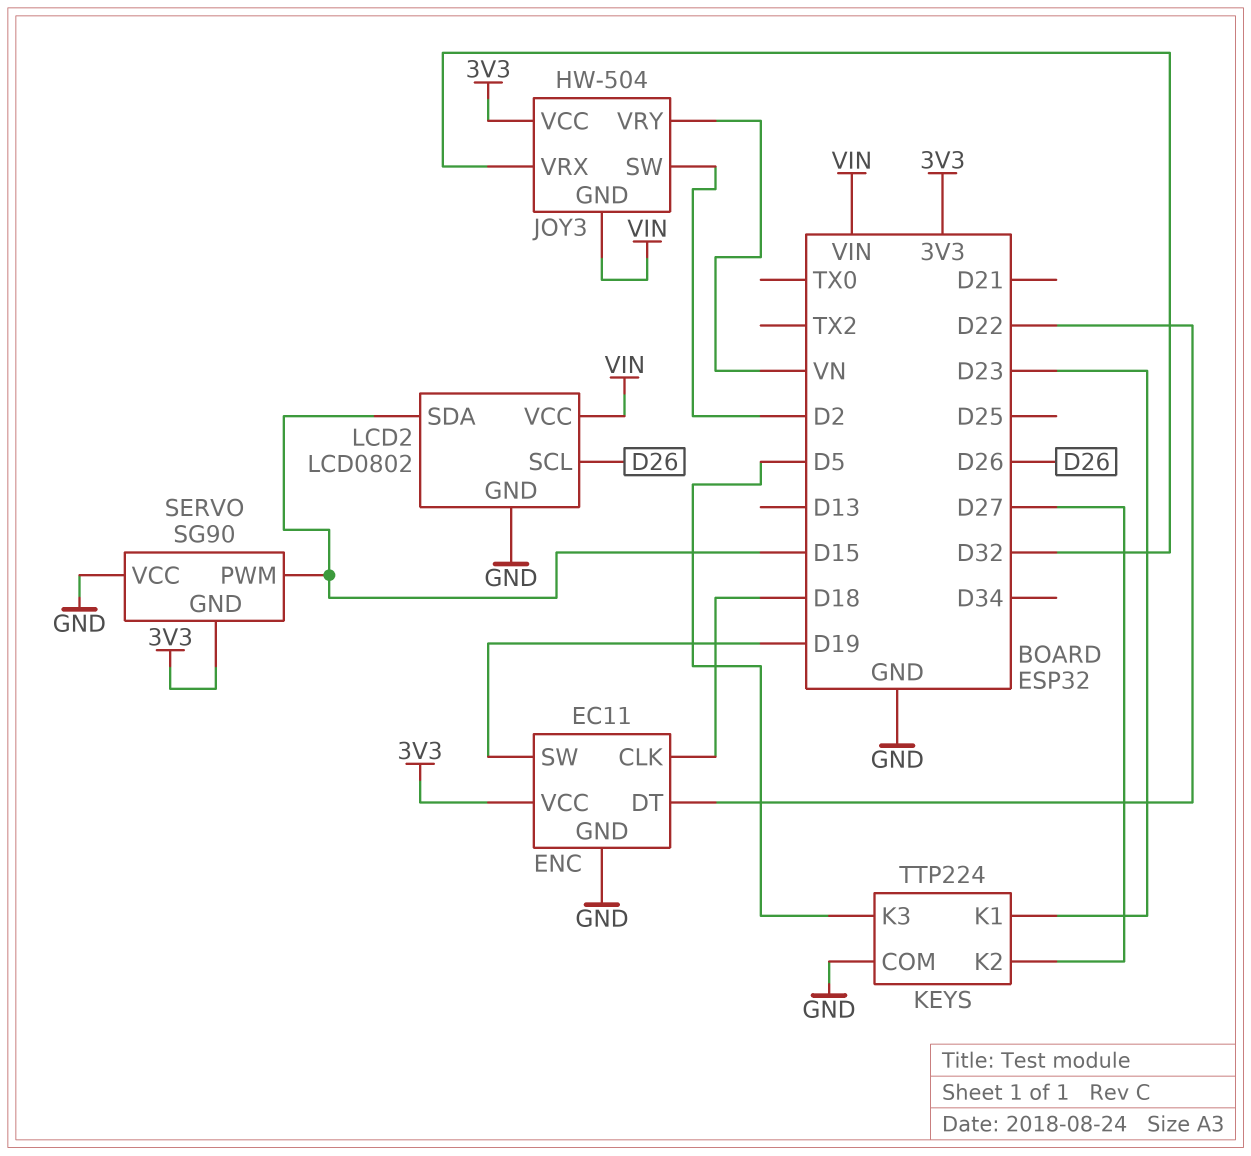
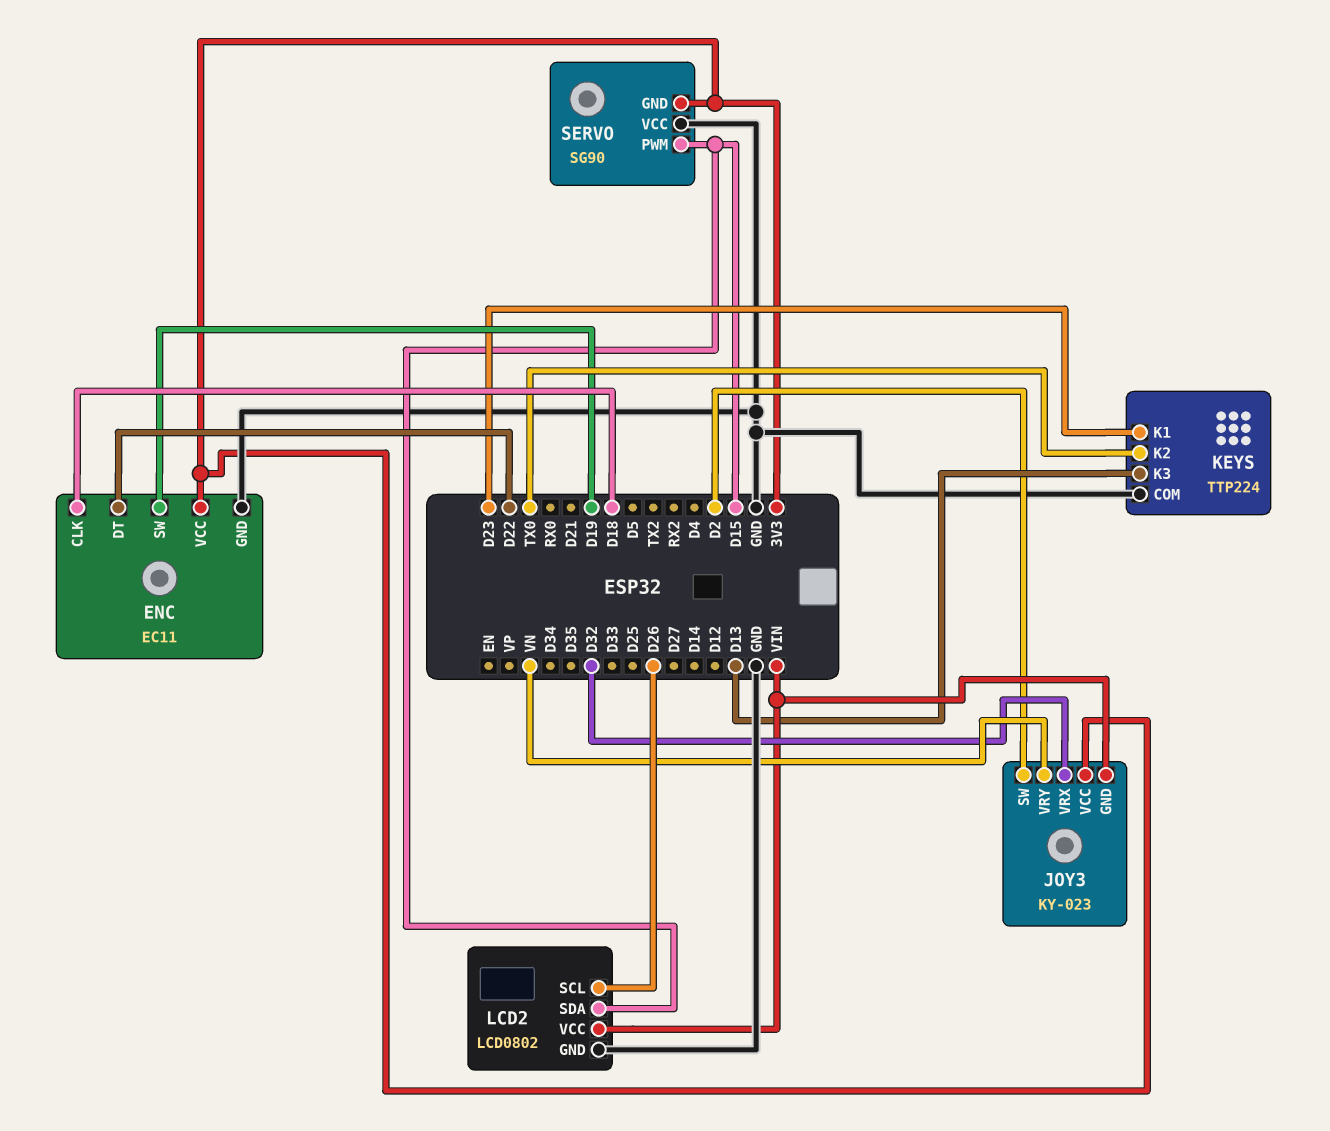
JOY3: HW-504 -> KY-023
KEYS pin K2: D27 -> TX0
KEYS pin K3: D5 -> D13

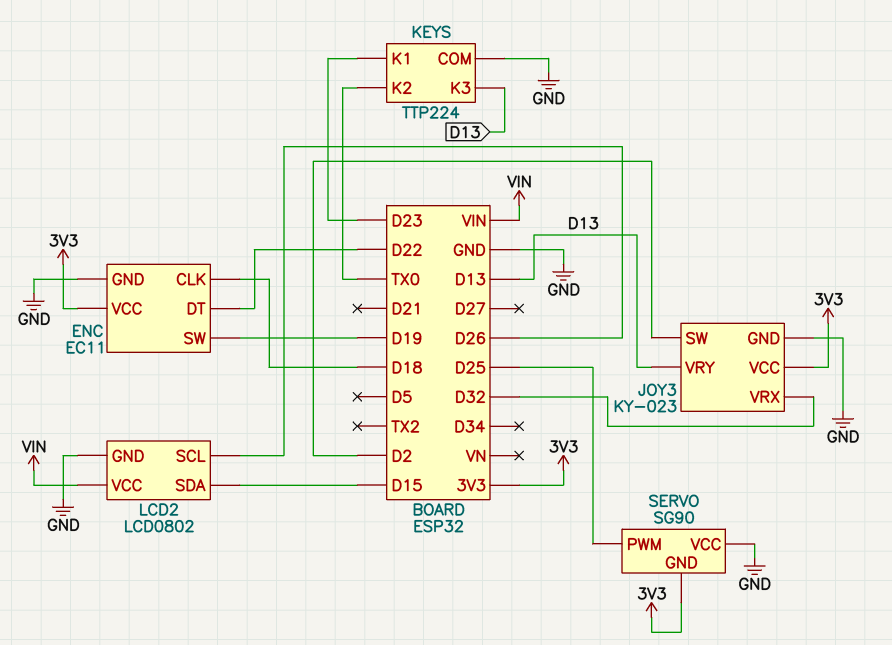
JOY3 pin GND: VIN -> GND
JOY3 pin VRY: VN -> D13
SERVO pin PWM: D15 -> D25

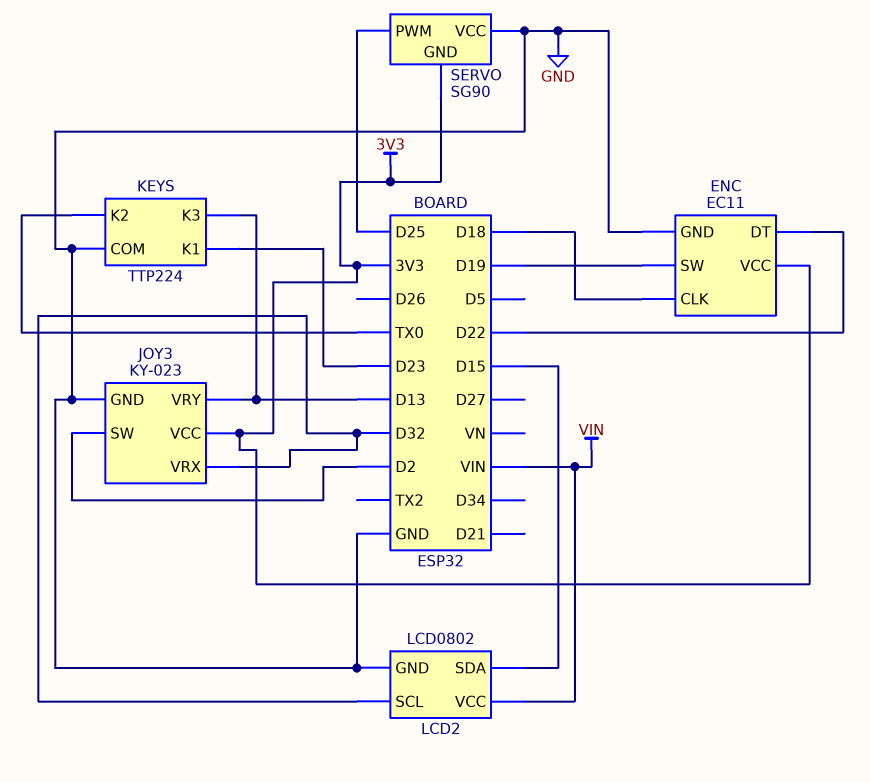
LCD2 pin SCL: D26 -> D32

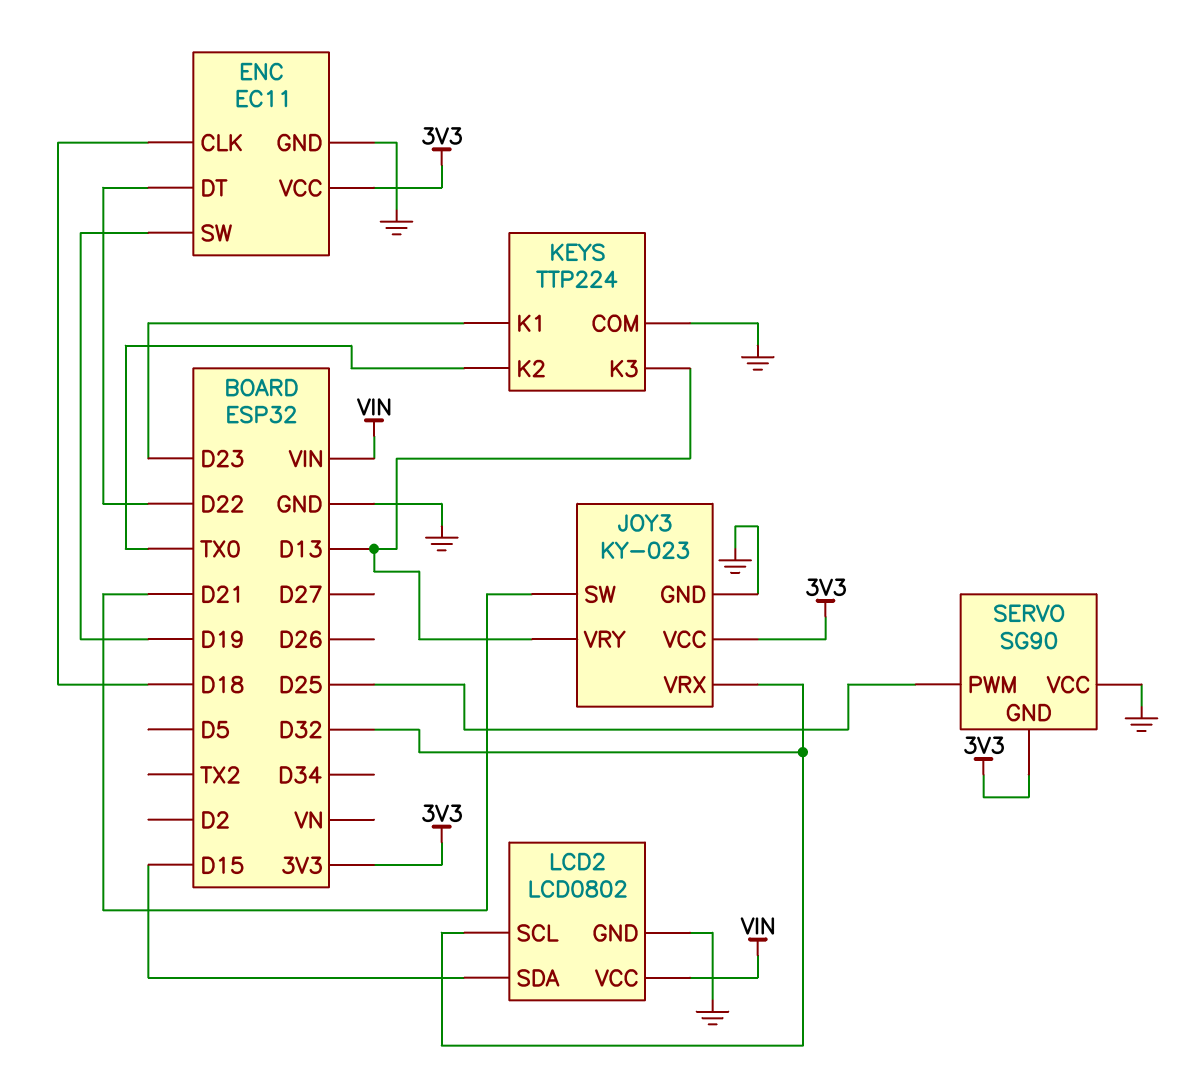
JOY3 pin SW: D2 -> D21

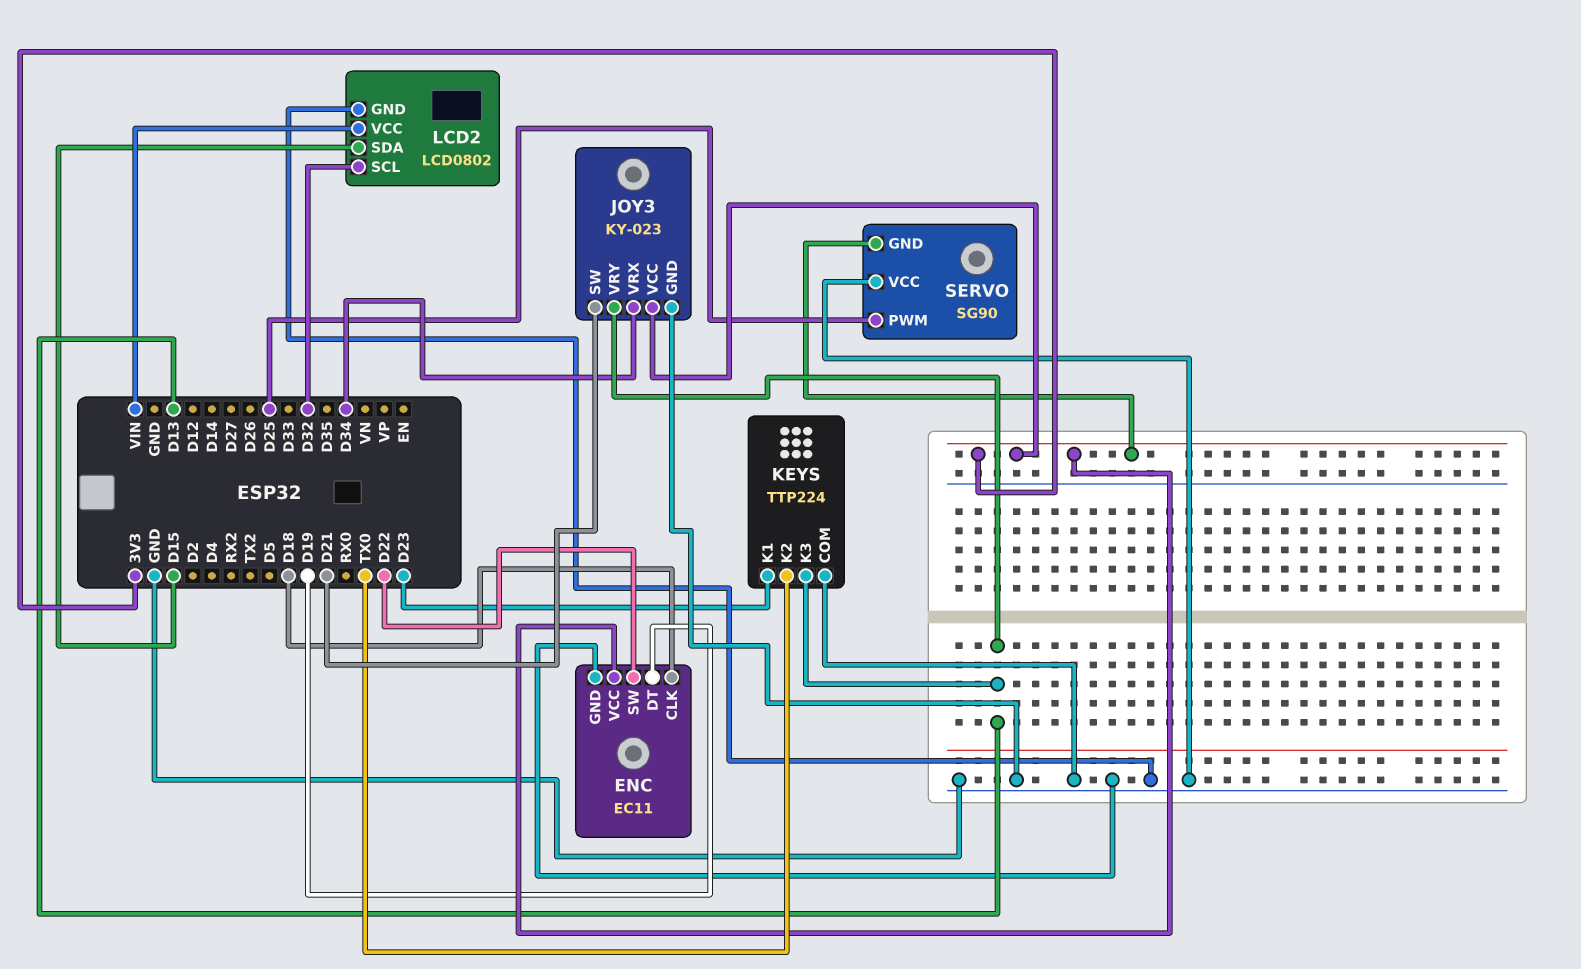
ENC pin DT: D22 -> D19
ENC pin SW: D19 -> D22
JOY3 pin VRX: D32 -> D34

